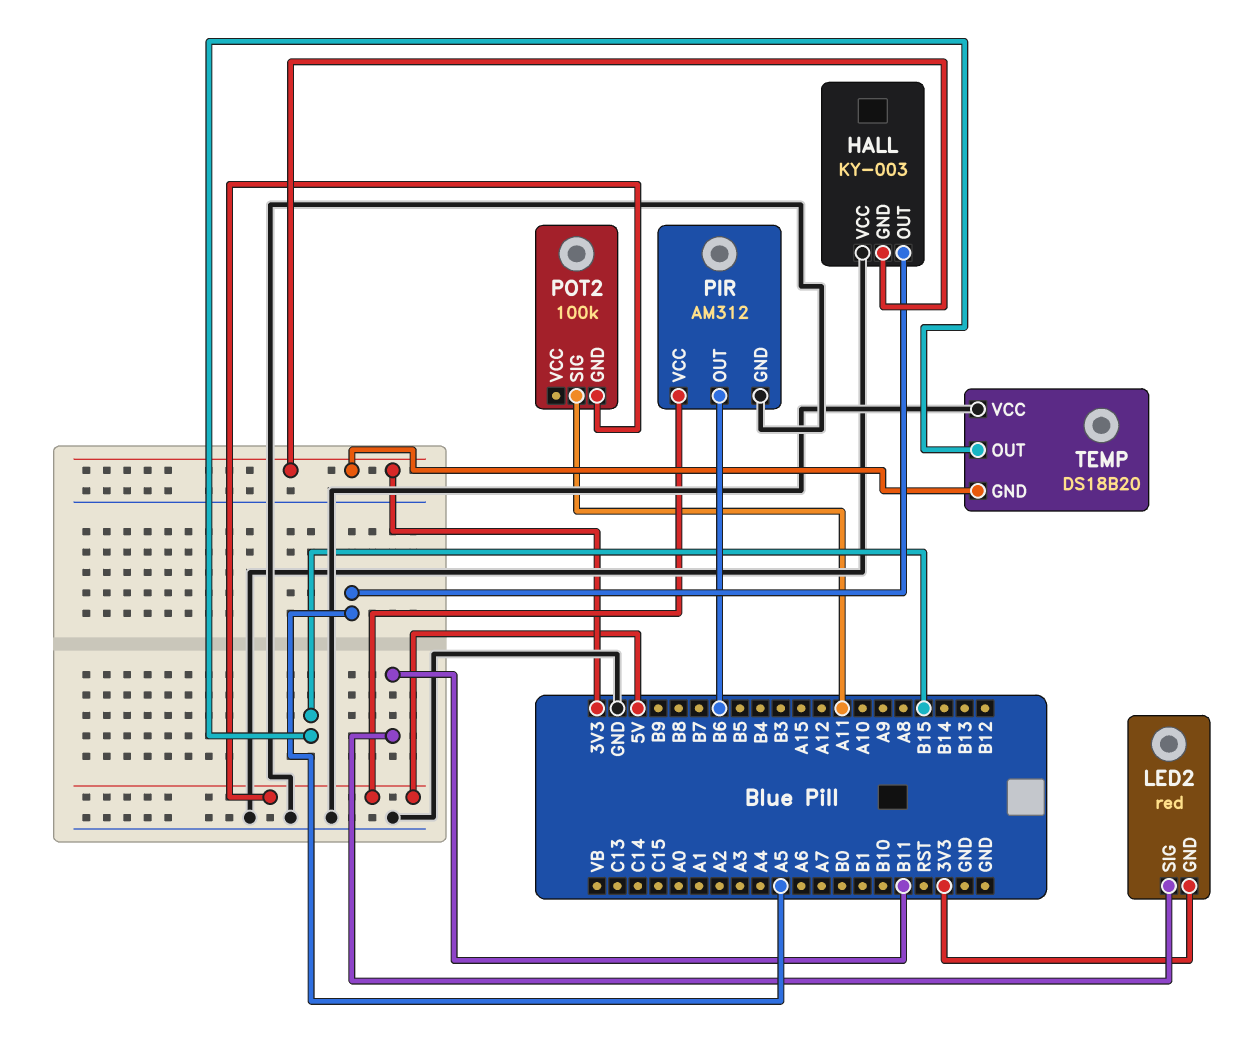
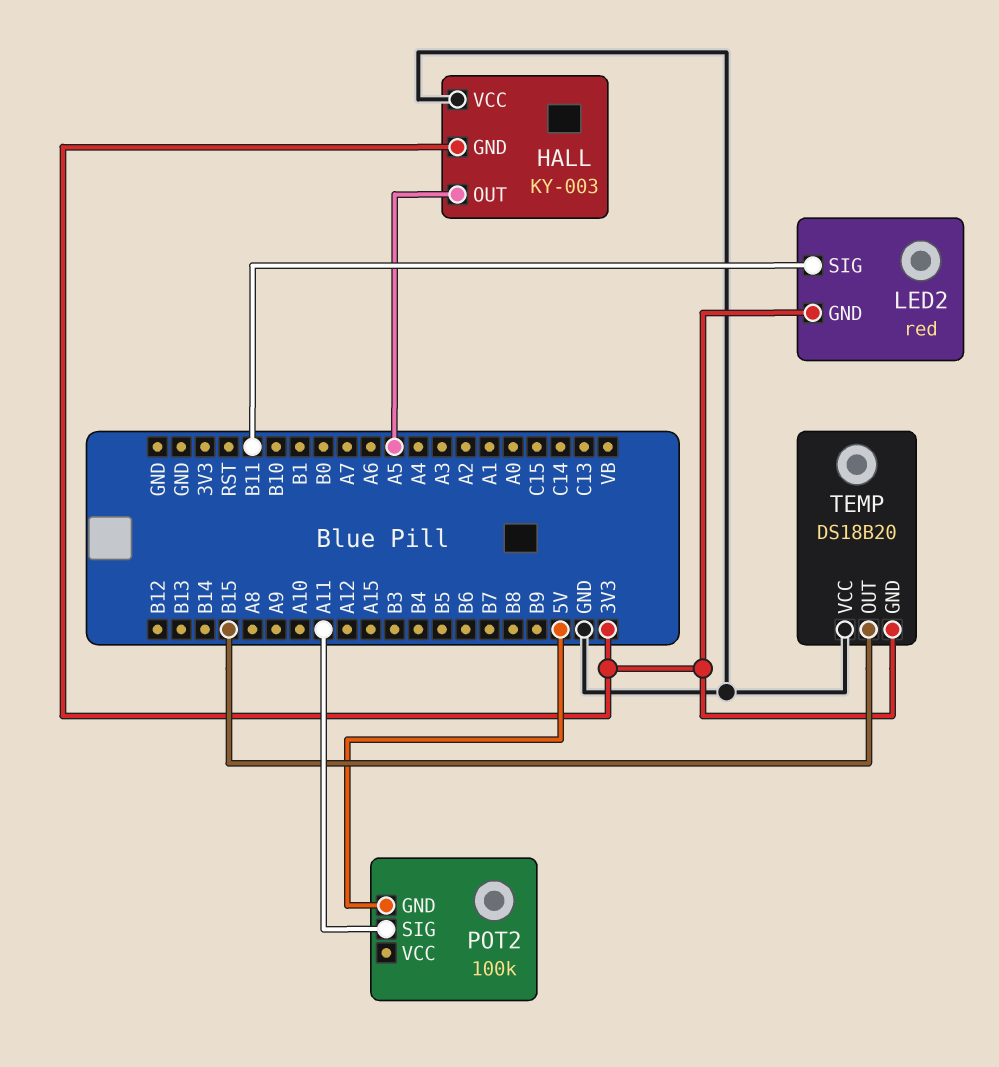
PIR: AM312 -> none
PIR pin GND: GND -> none
PIR pin OUT: B6 -> none
PIR pin VCC: 5V -> none

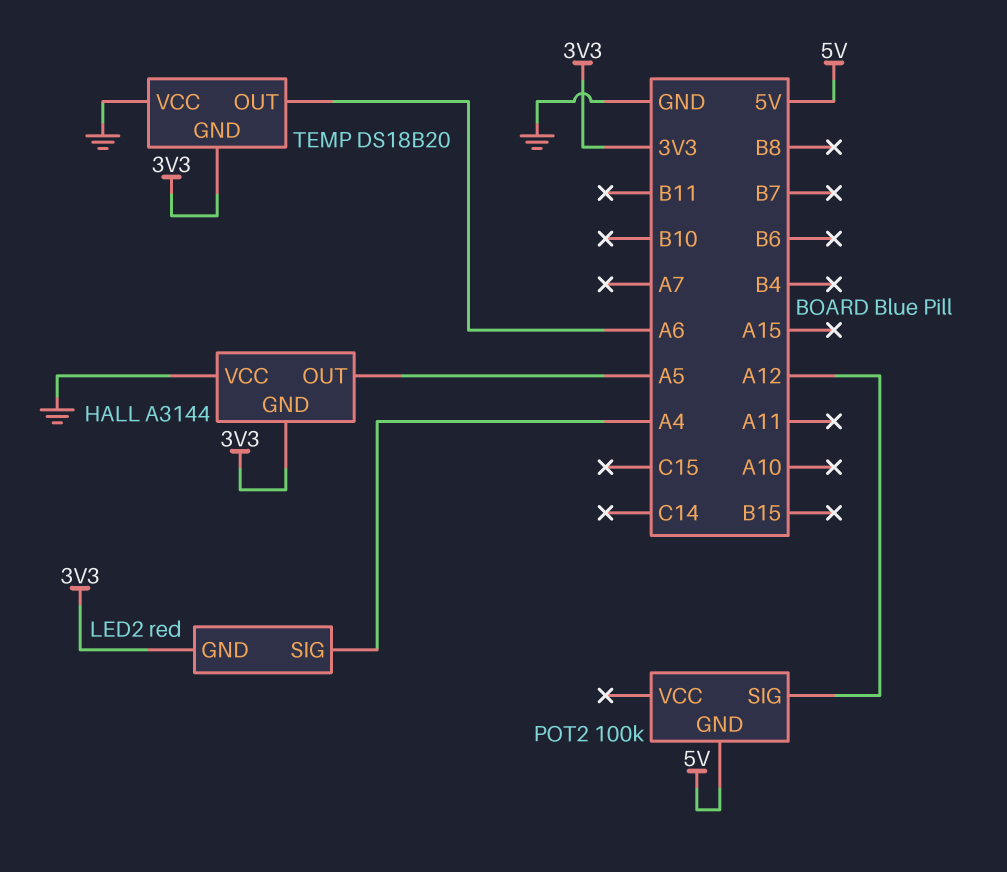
HALL: KY-003 -> A3144
LED2 pin SIG: B11 -> A4
POT2 pin SIG: A11 -> A12
TEMP pin OUT: B15 -> A6

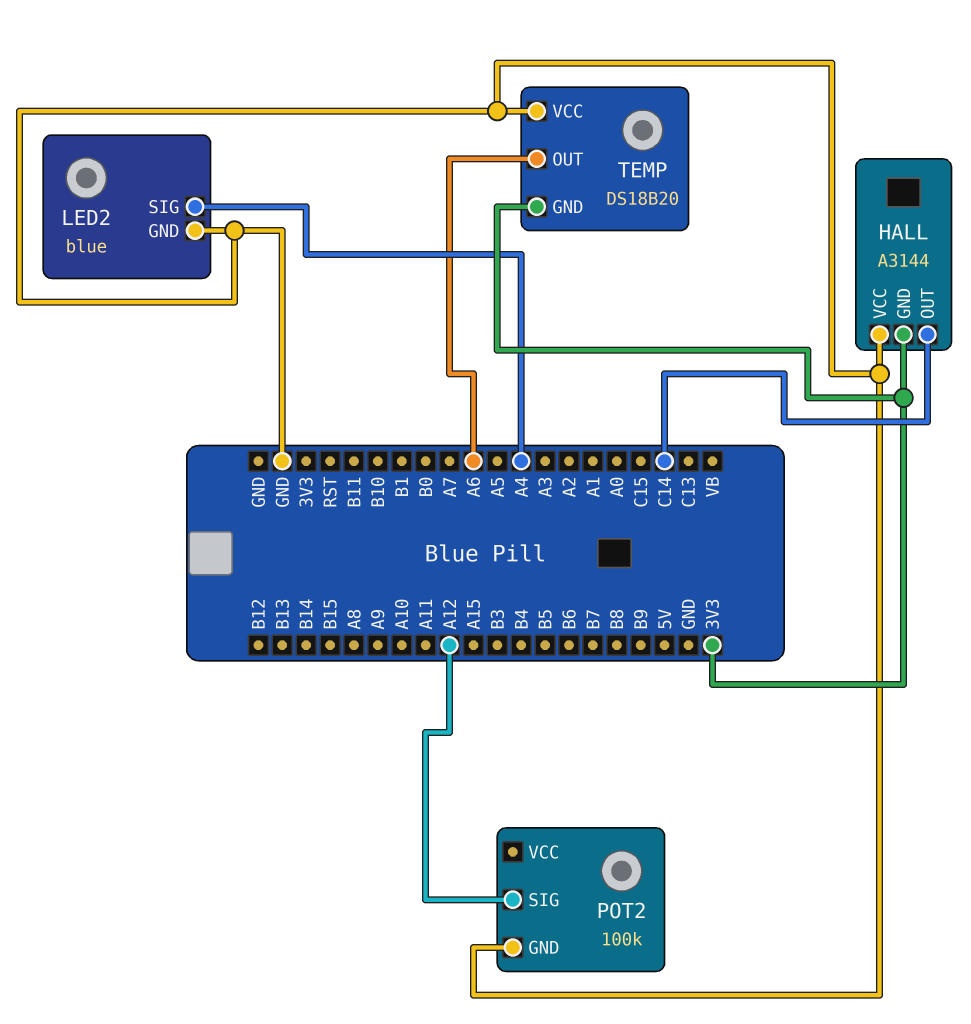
HALL pin OUT: A5 -> C14
LED2: red -> blue
LED2 pin GND: 3V3 -> GND
POT2 pin GND: 5V -> GND

